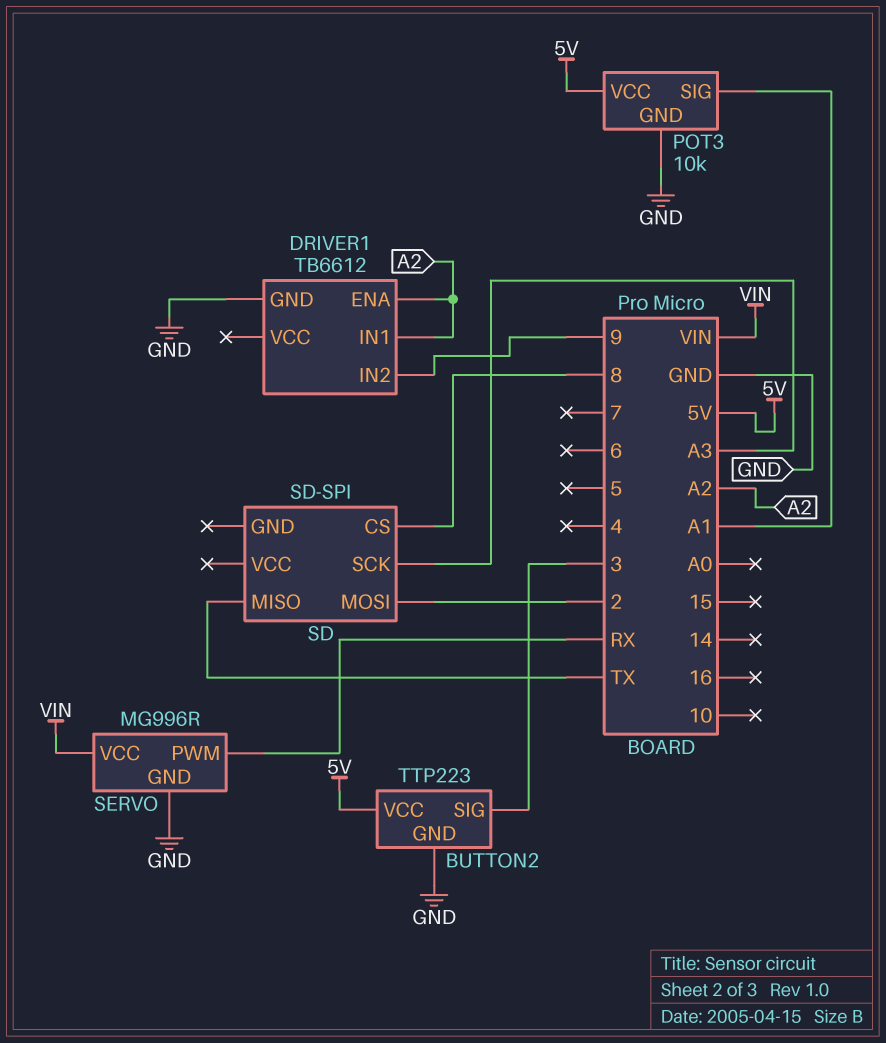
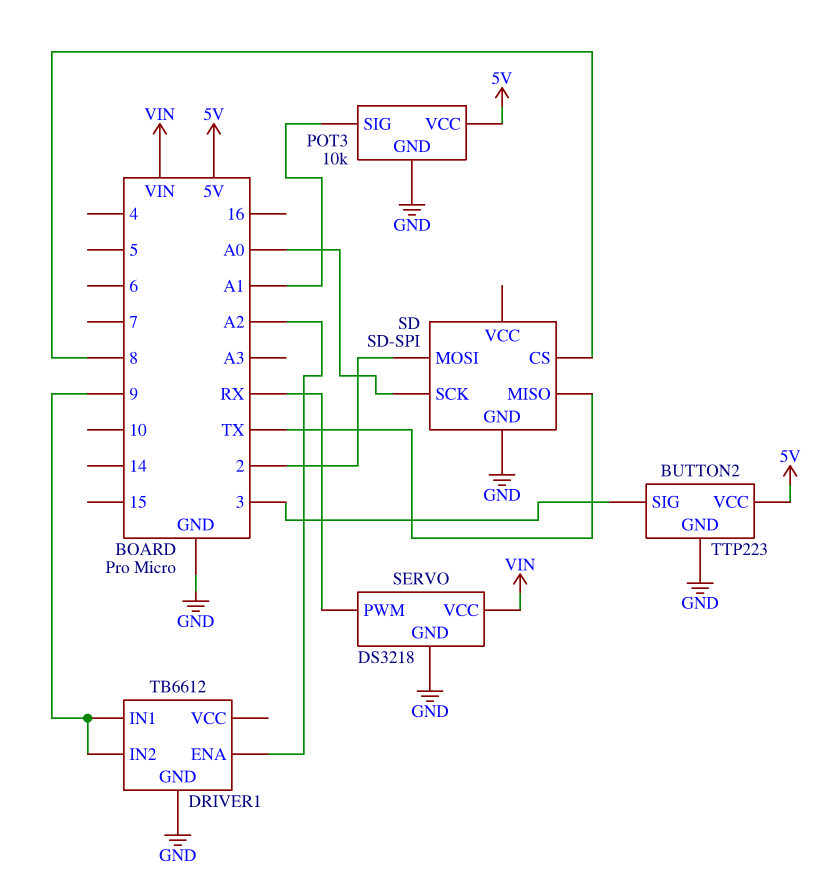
DRIVER1 pin IN1: A2 -> 9
SD pin GND: none -> GND
SD pin SCK: A3 -> A0
SERVO: MG996R -> DS3218

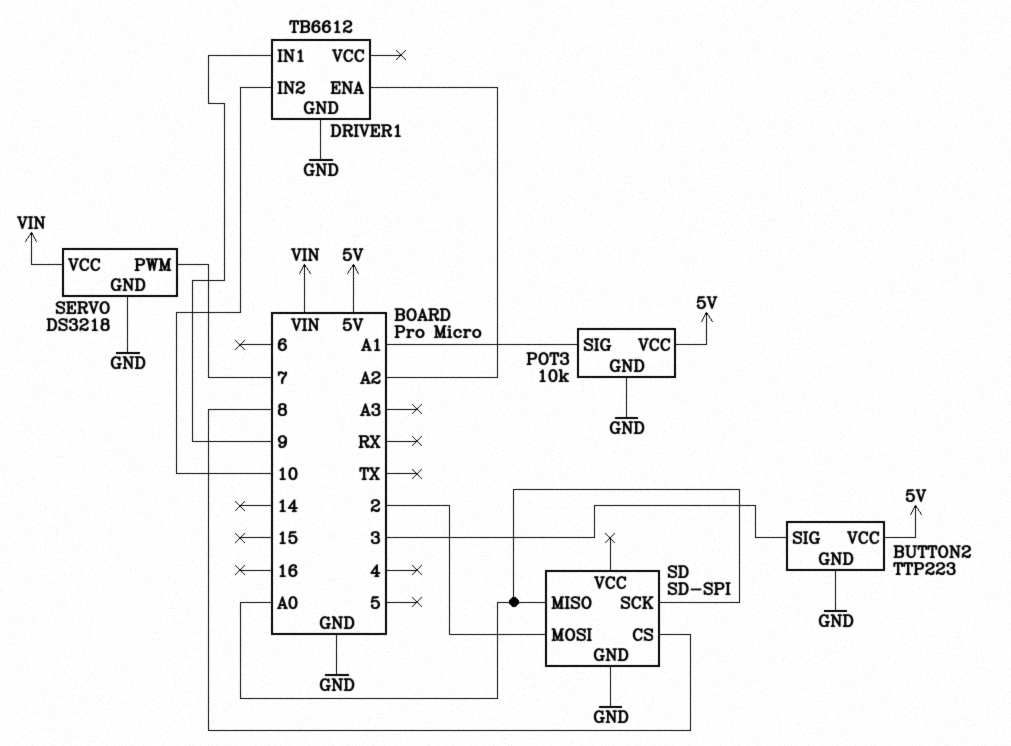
DRIVER1 pin IN2: 9 -> 10
SD pin MISO: TX -> A0
SERVO pin PWM: RX -> 7

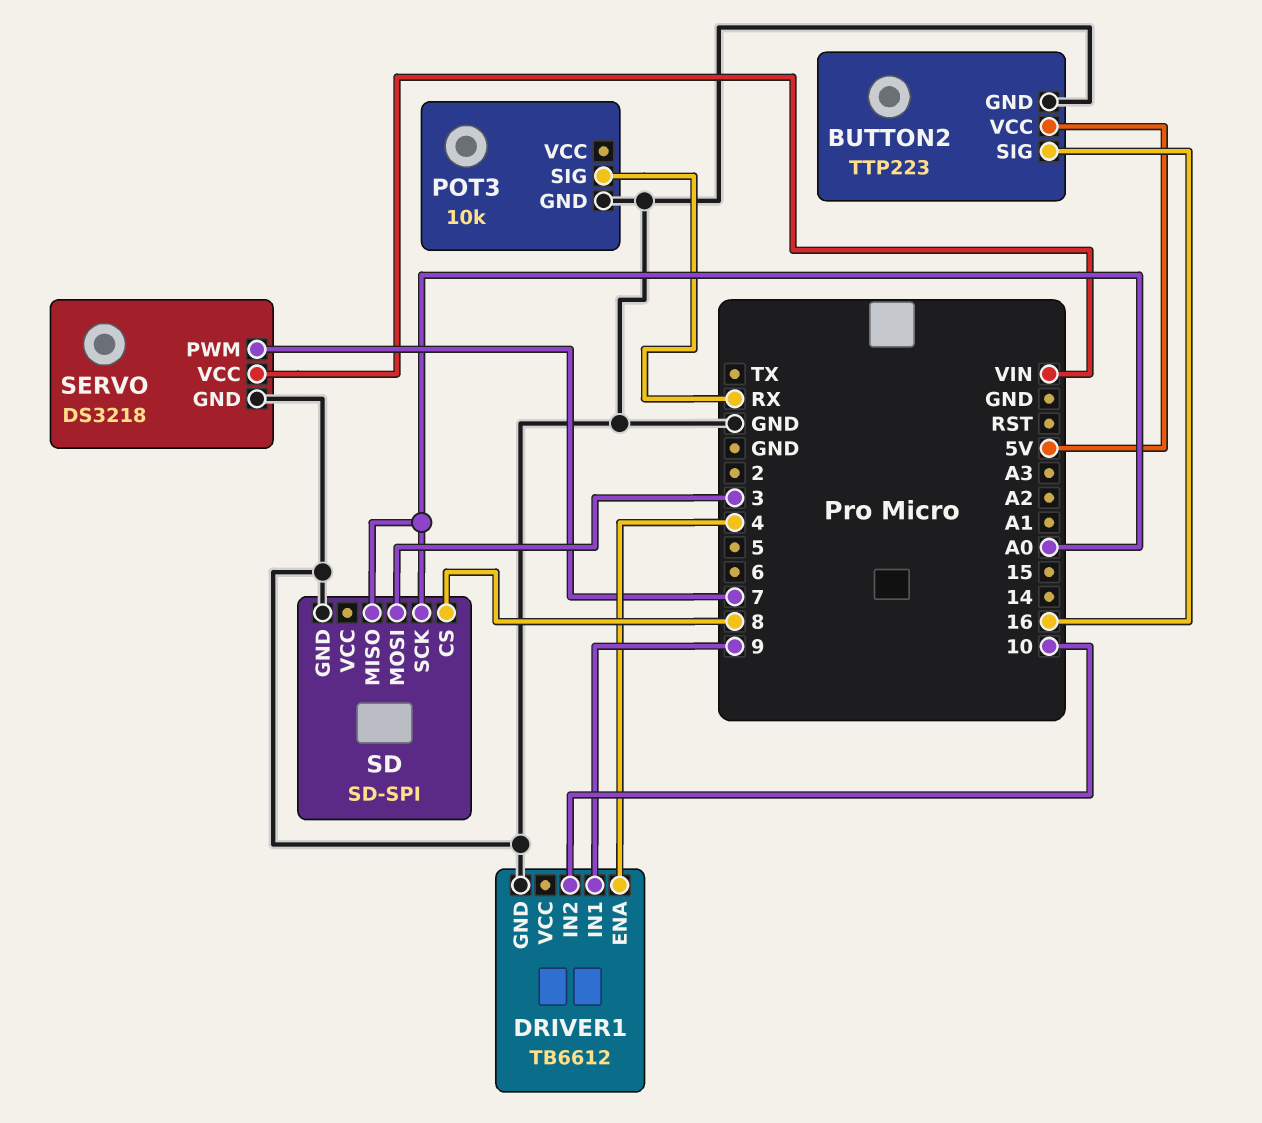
BUTTON2 pin SIG: 3 -> 16
DRIVER1 pin ENA: A2 -> 4
POT3 pin SIG: A1 -> RX
POT3 pin VCC: 5V -> none
SD pin MOSI: 2 -> 3

